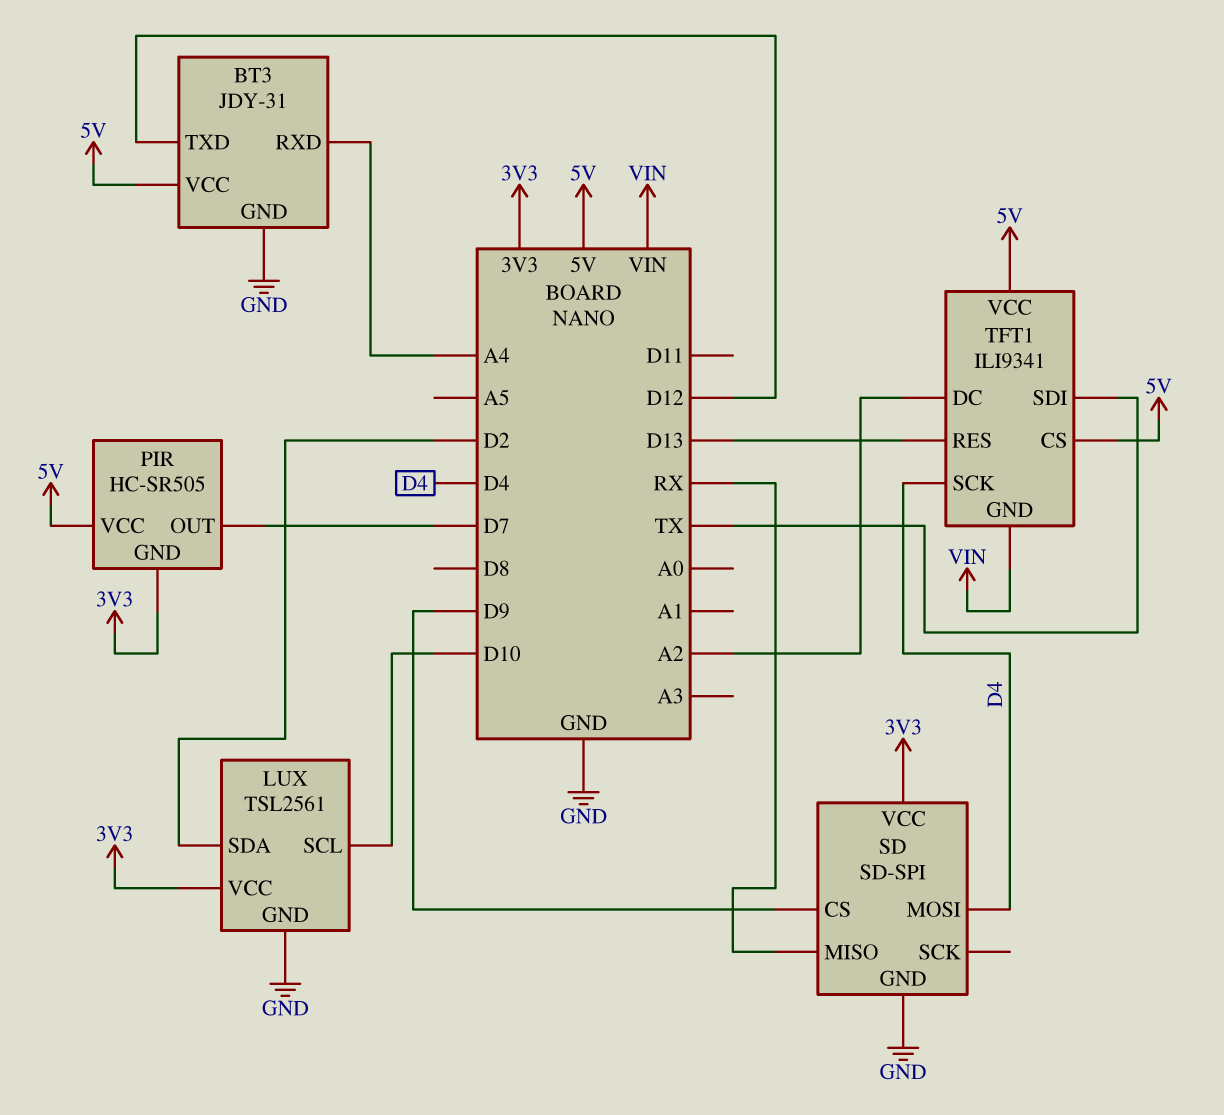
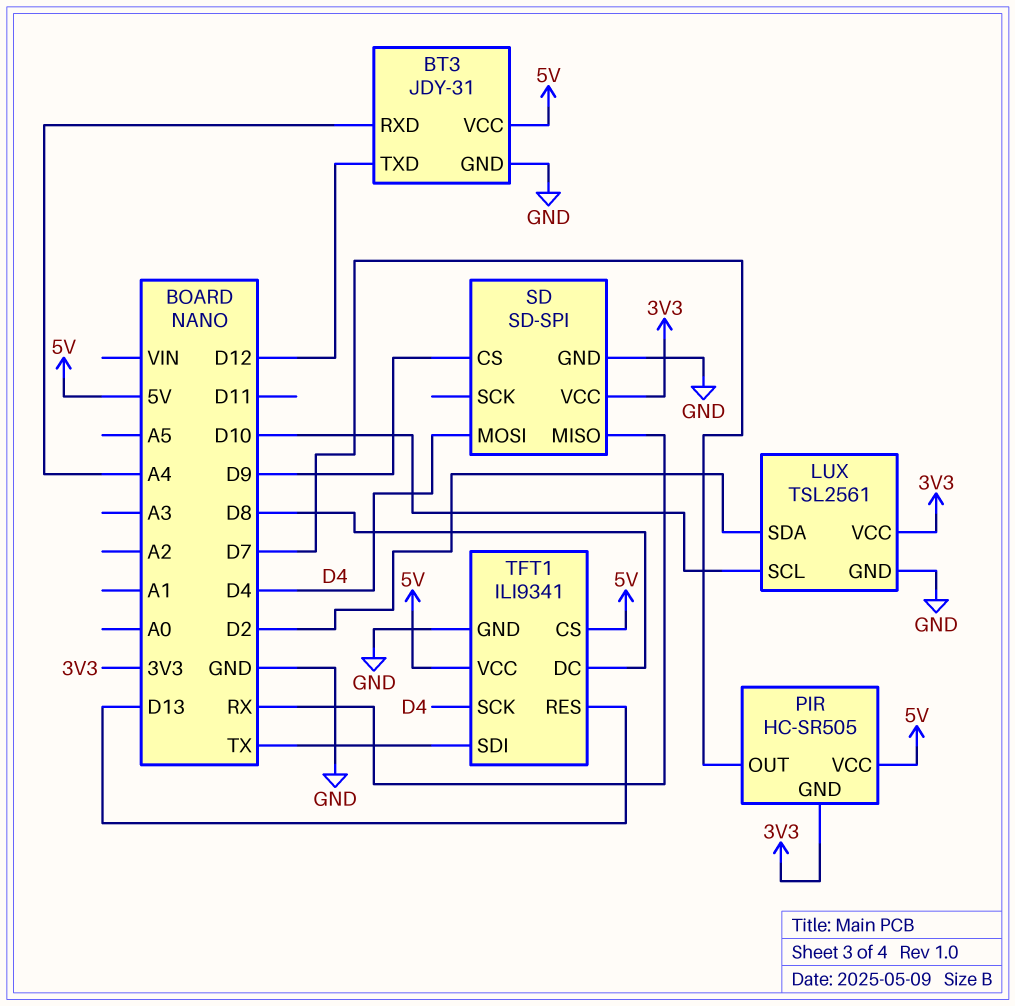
TFT1 pin DC: A2 -> D8
TFT1 pin GND: VIN -> GND

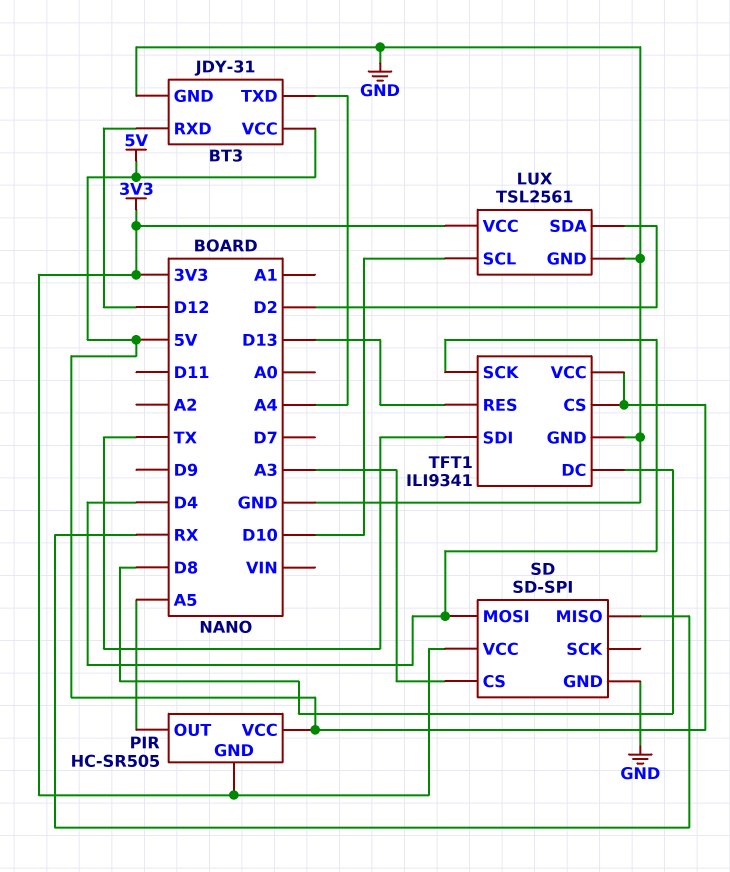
BT3 pin RXD: A4 -> D12
BT3 pin TXD: D12 -> A4
PIR pin OUT: D7 -> A5
SD pin CS: D9 -> A3

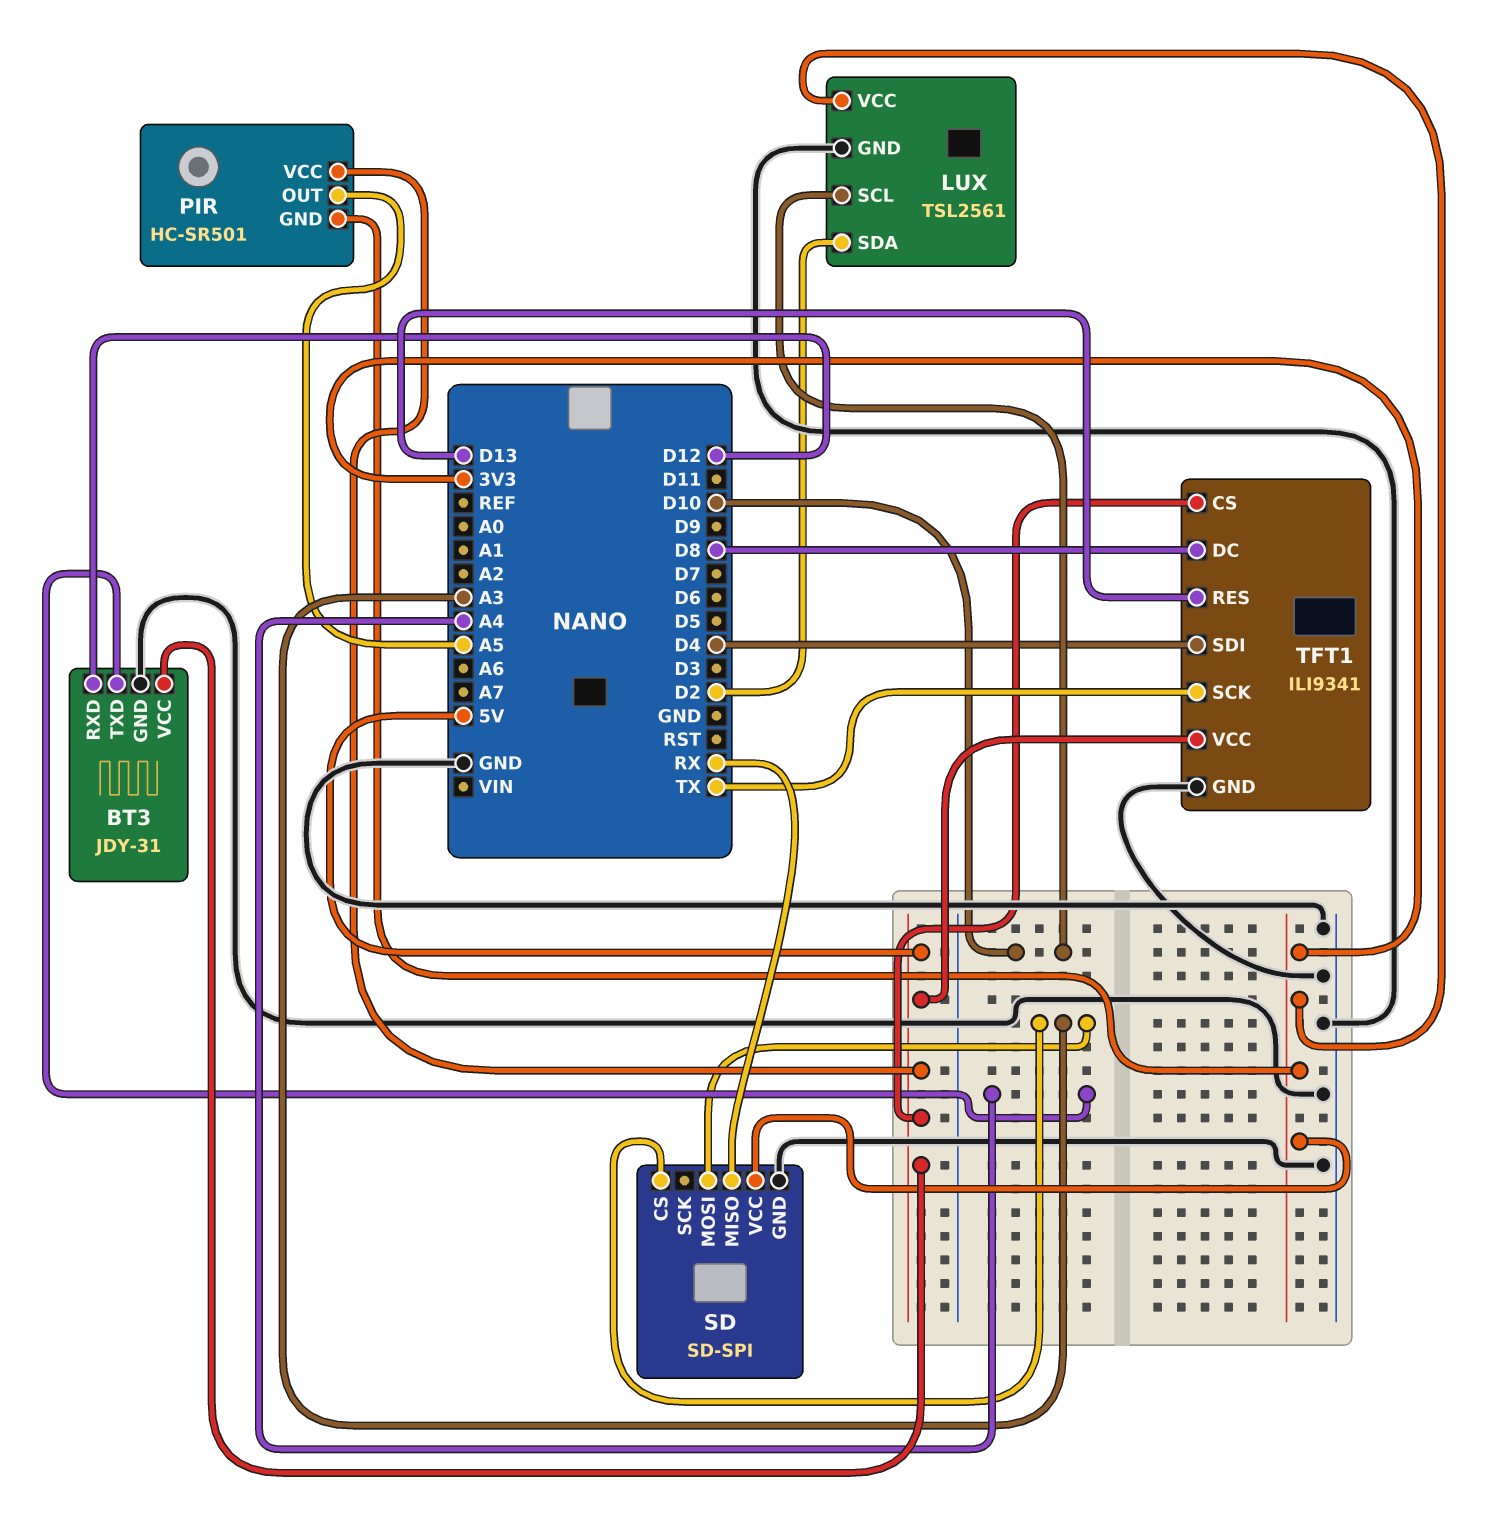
PIR: HC-SR505 -> HC-SR501
SD pin MOSI: D4 -> A3
TFT1 pin SCK: D4 -> TX
TFT1 pin SDI: TX -> D4

